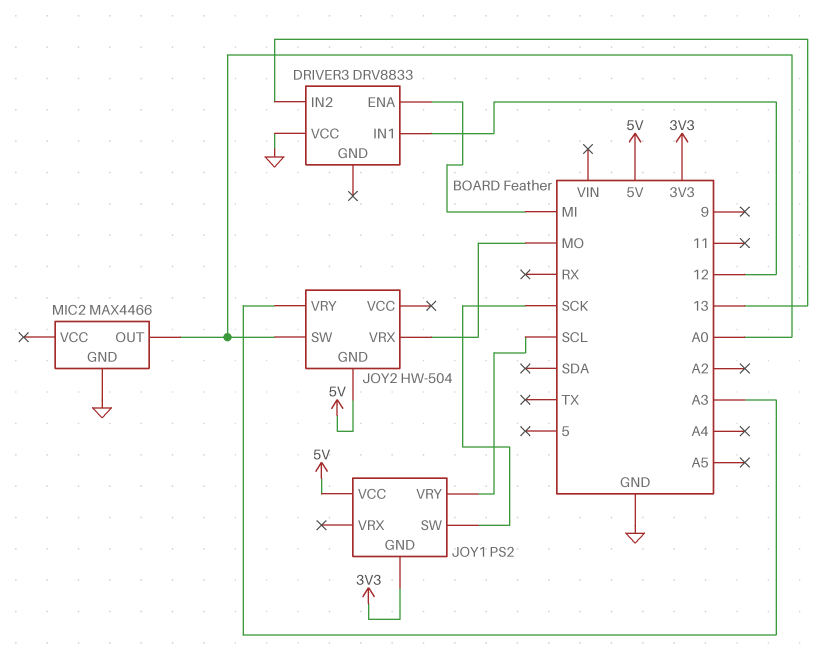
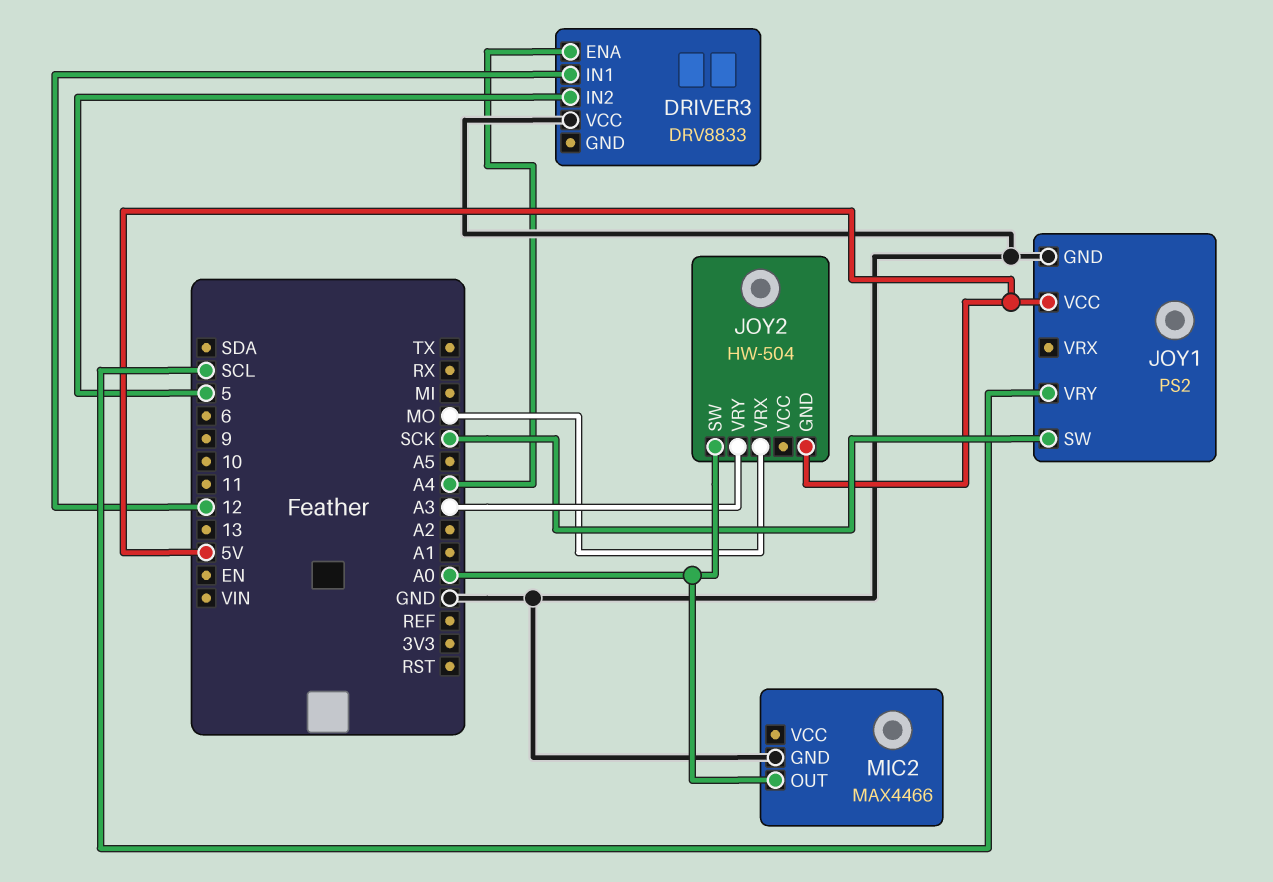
DRIVER3 pin ENA: MI -> A4
DRIVER3 pin IN2: 13 -> 5
JOY1 pin GND: 3V3 -> GND

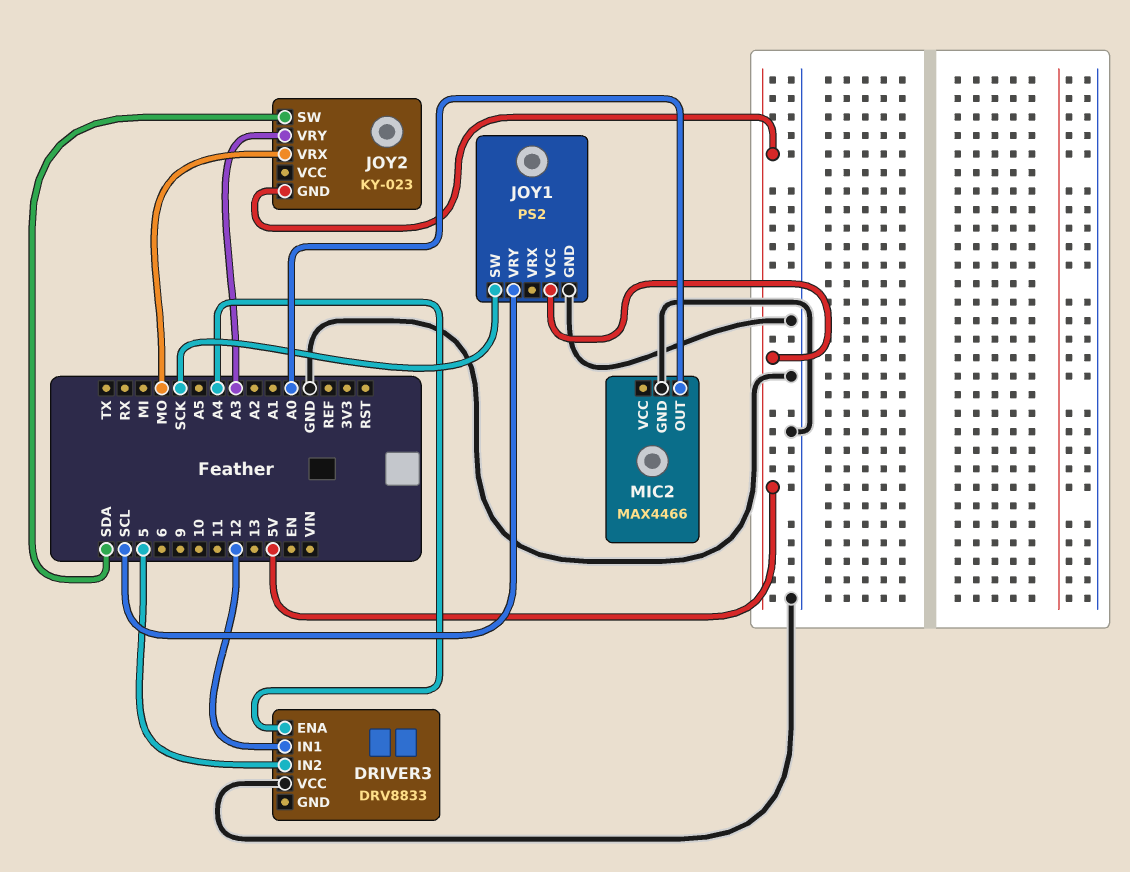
JOY2: HW-504 -> KY-023
JOY2 pin SW: A0 -> SDA

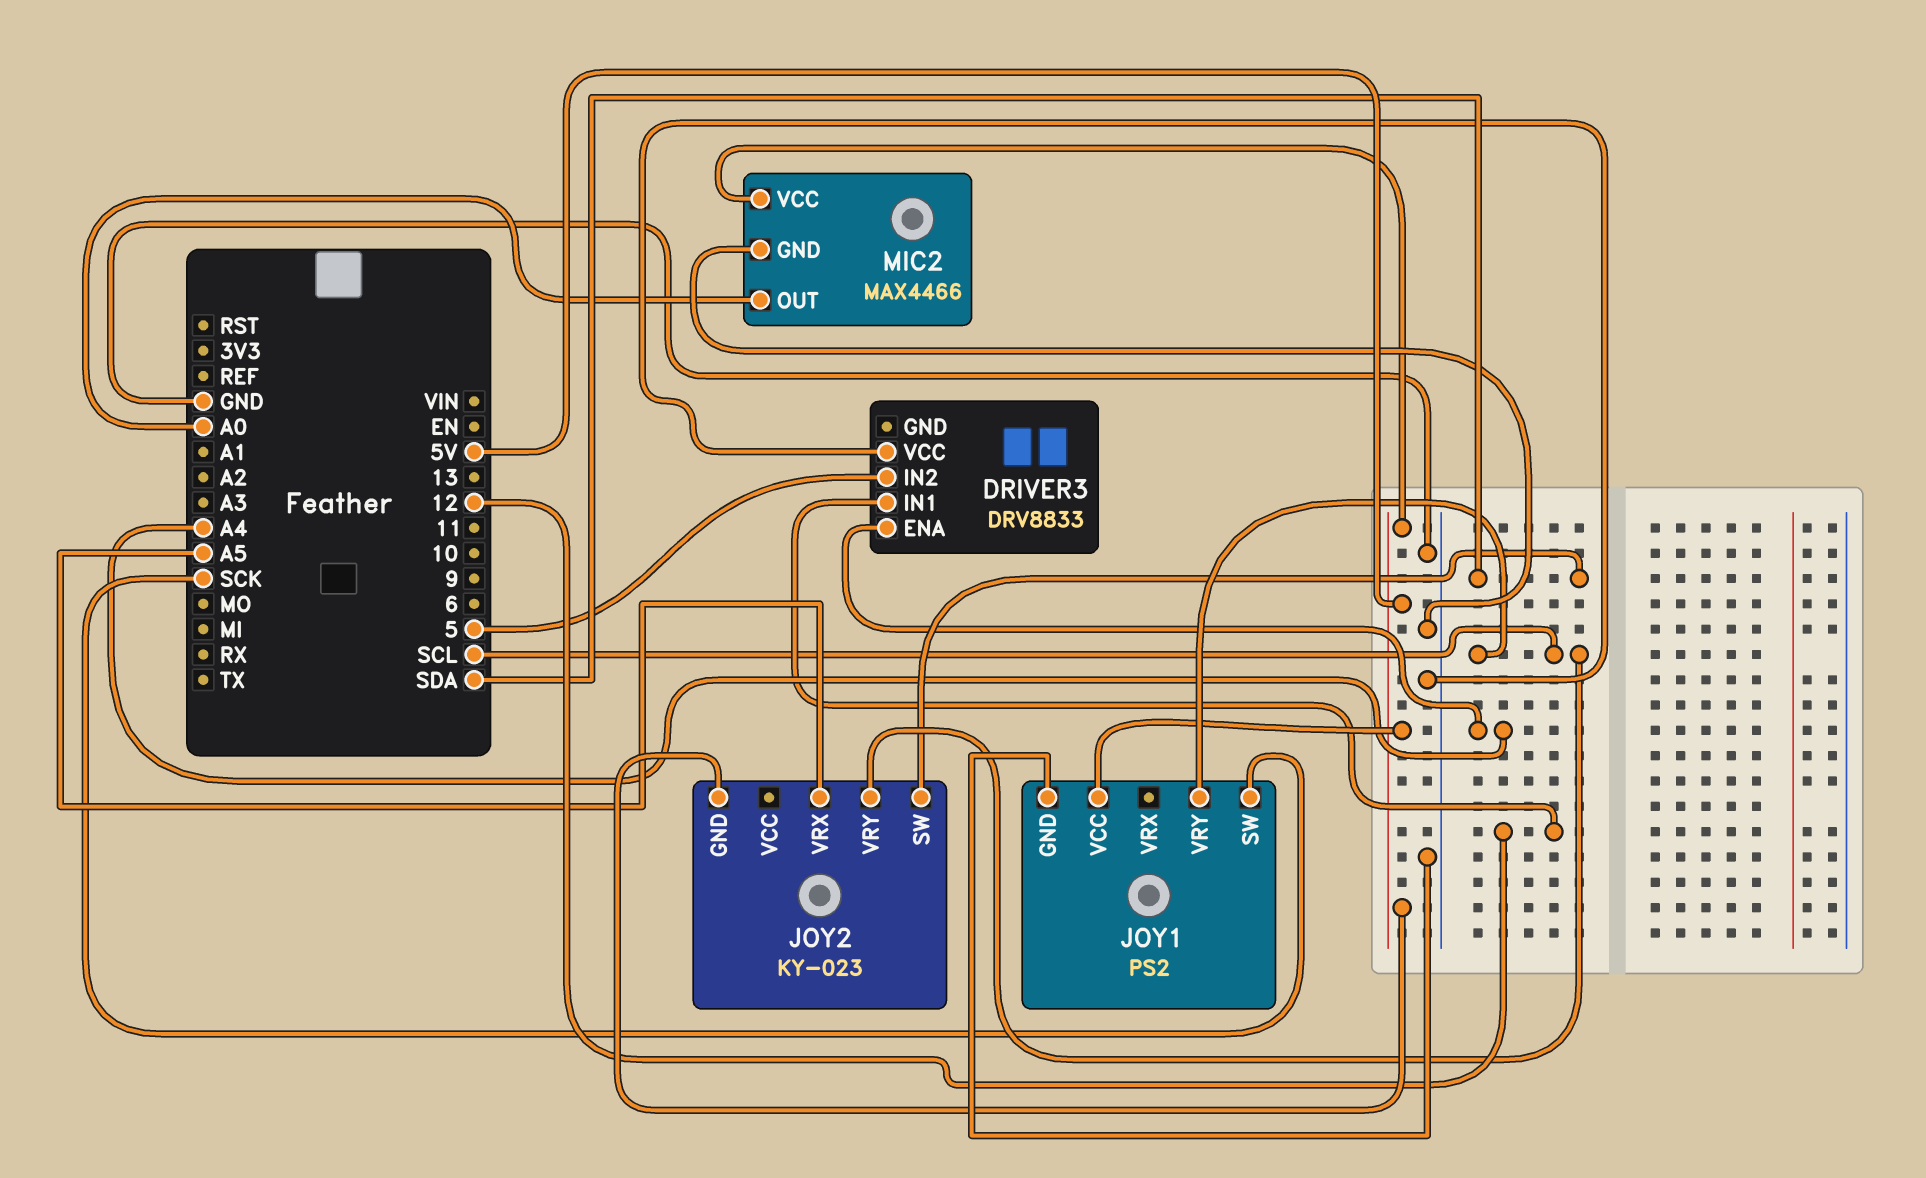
JOY2 pin VRX: MO -> A5
JOY2 pin VRY: A3 -> SCL
MIC2 pin VCC: none -> 5V

